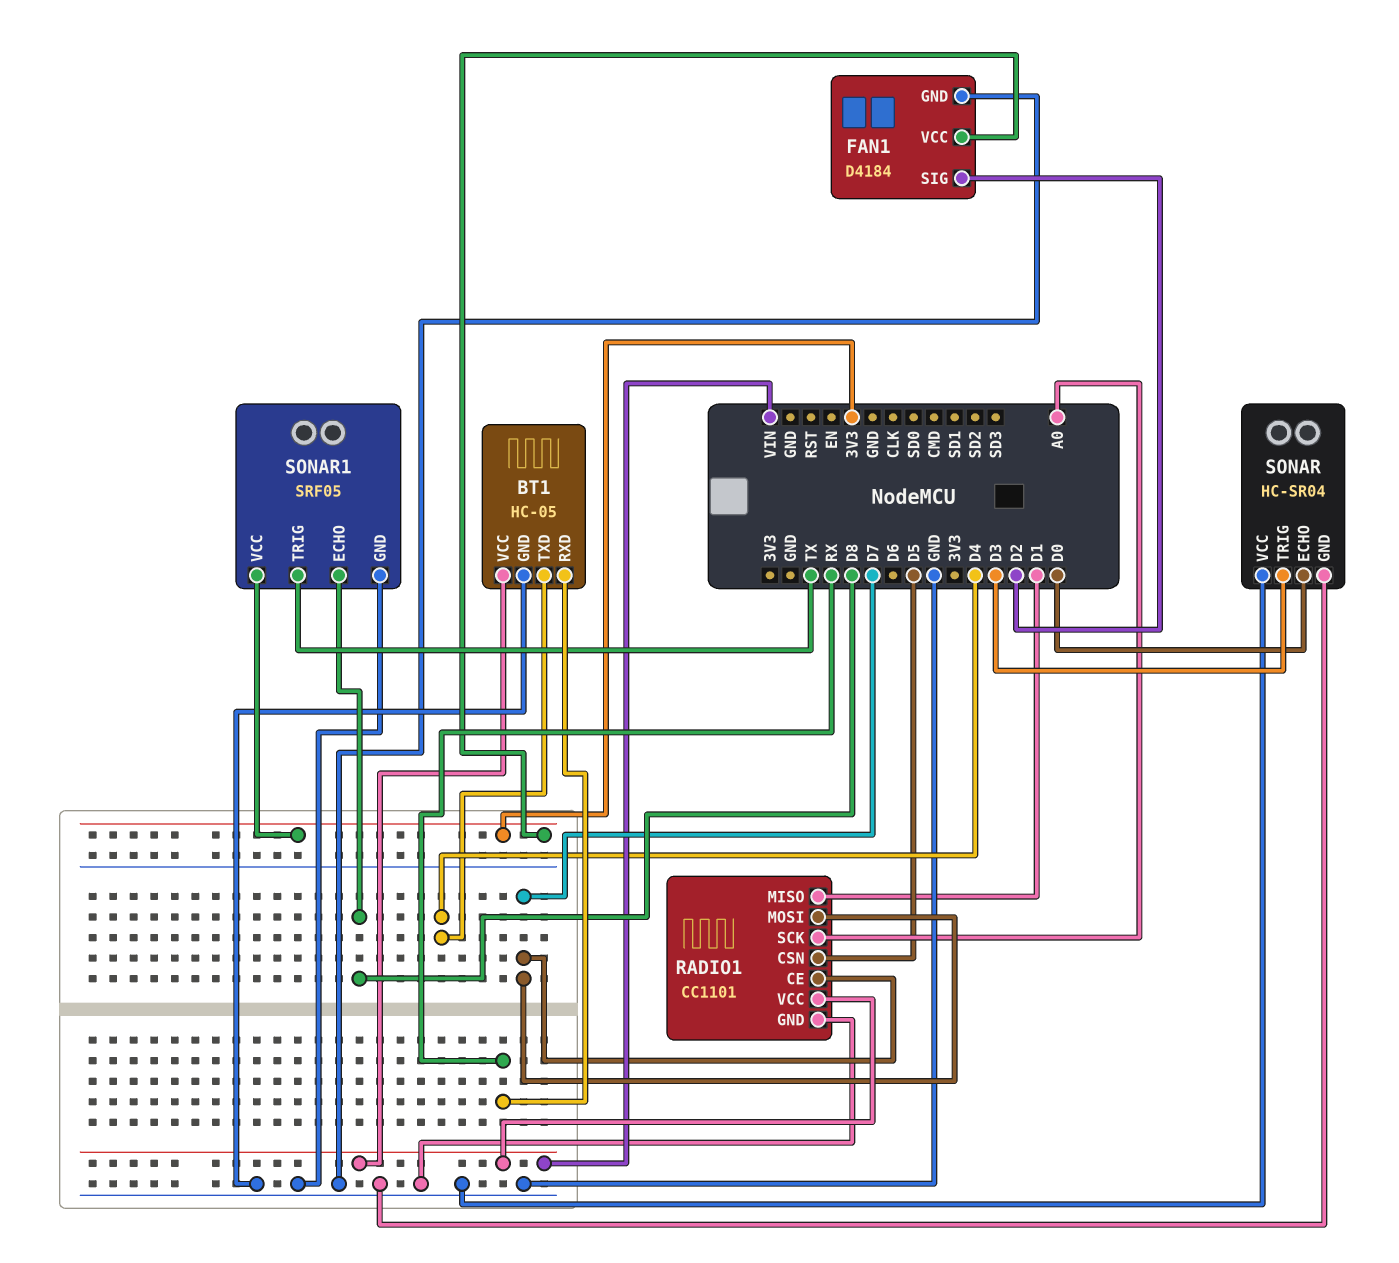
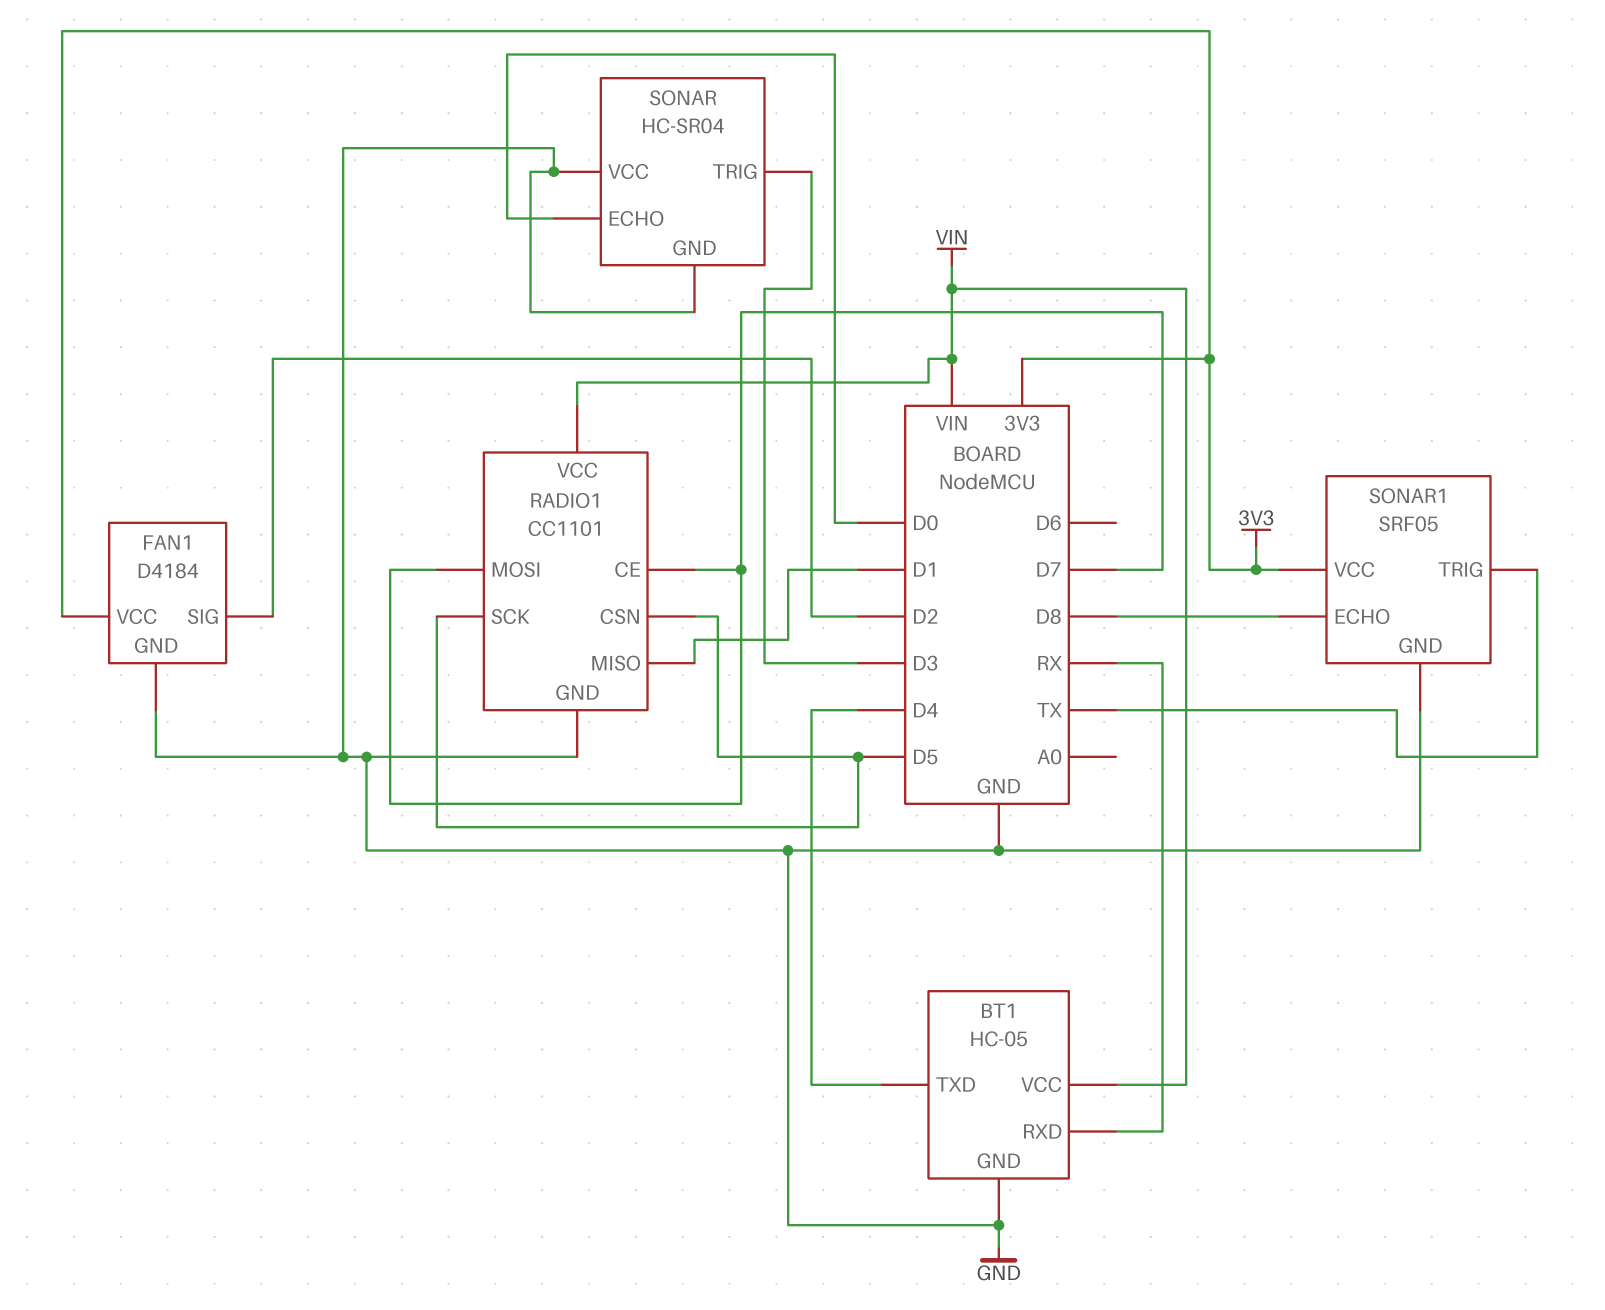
RADIO1 pin SCK: A0 -> D5

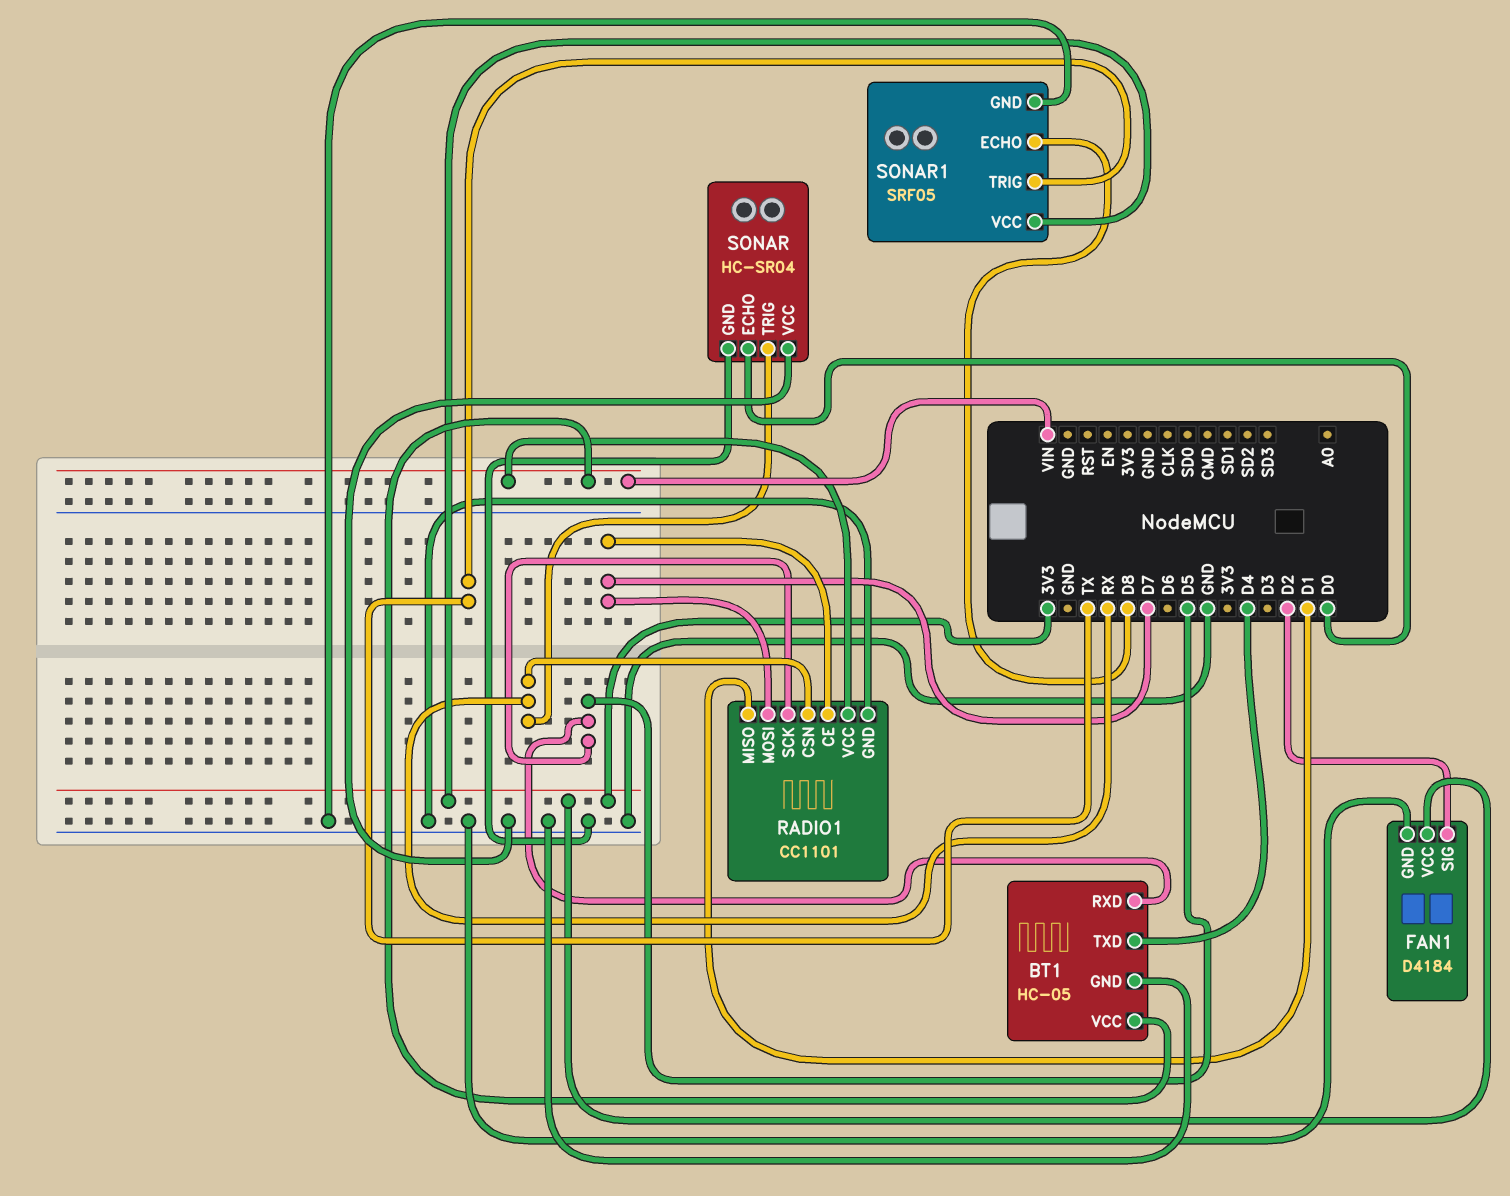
BT1 pin RXD: RX -> D5
RADIO1 pin CSN: D5 -> RX
SONAR pin TRIG: D3 -> RX

